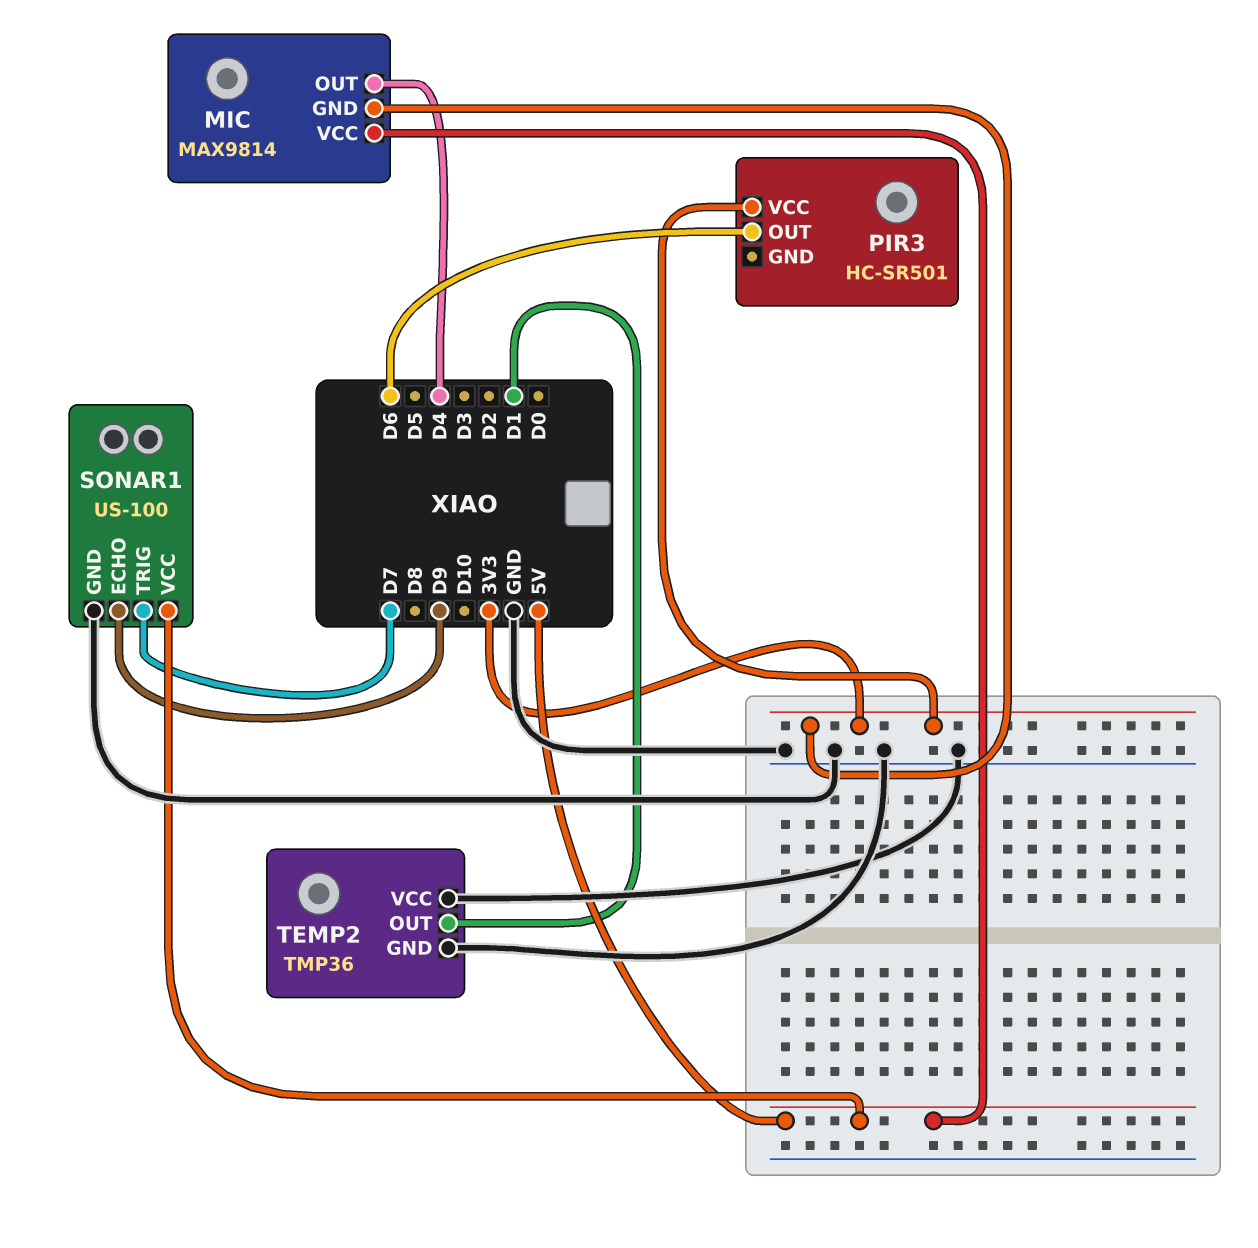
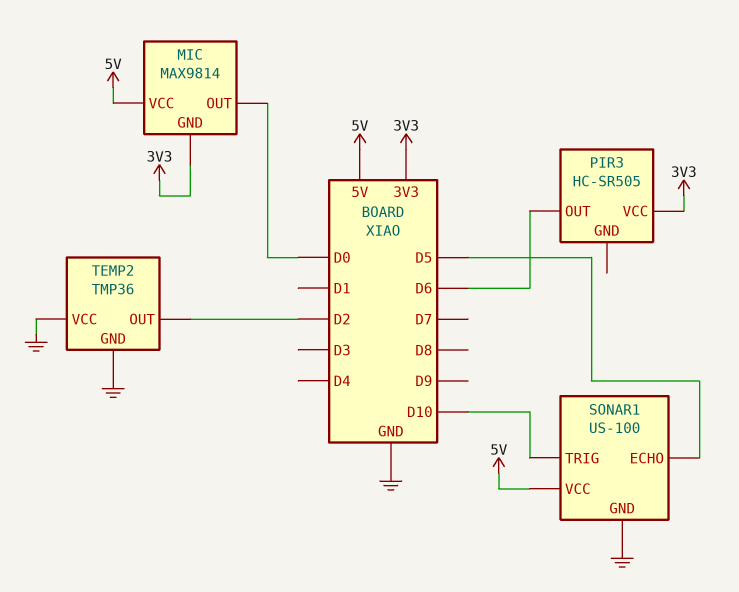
MIC pin OUT: D4 -> D0
PIR3: HC-SR501 -> HC-SR505
SONAR1 pin ECHO: D9 -> D5
SONAR1 pin TRIG: D7 -> D10
TEMP2 pin OUT: D1 -> D2

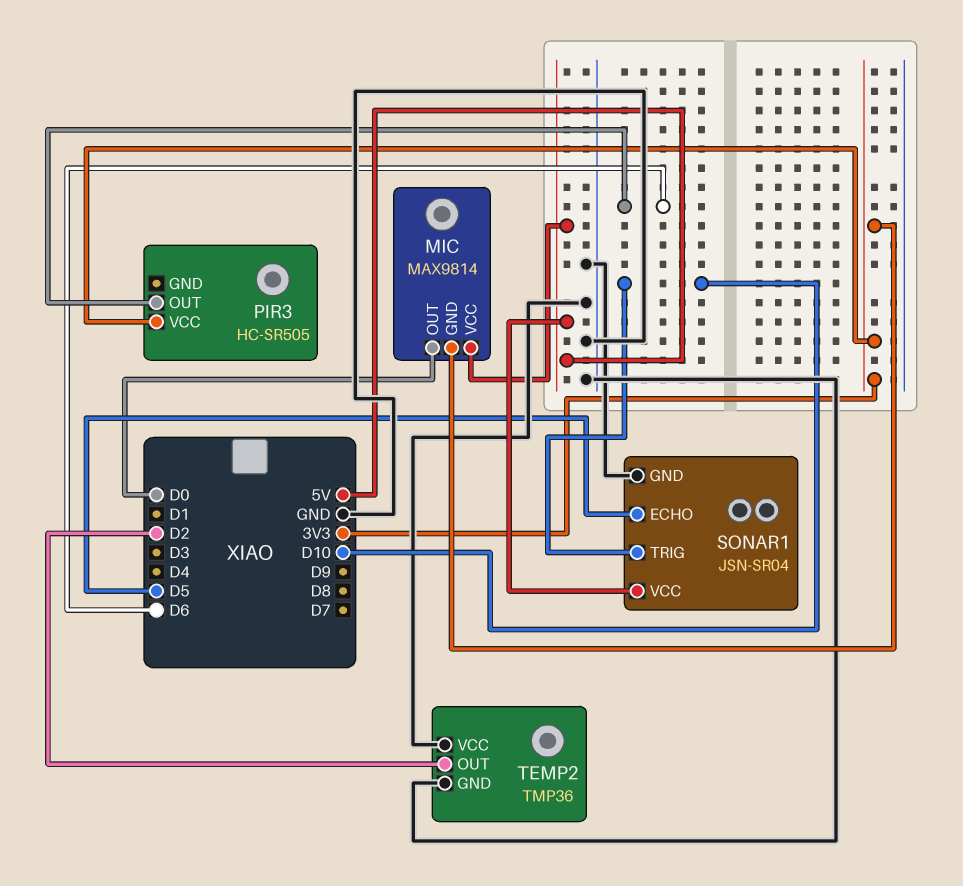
SONAR1: US-100 -> JSN-SR04

